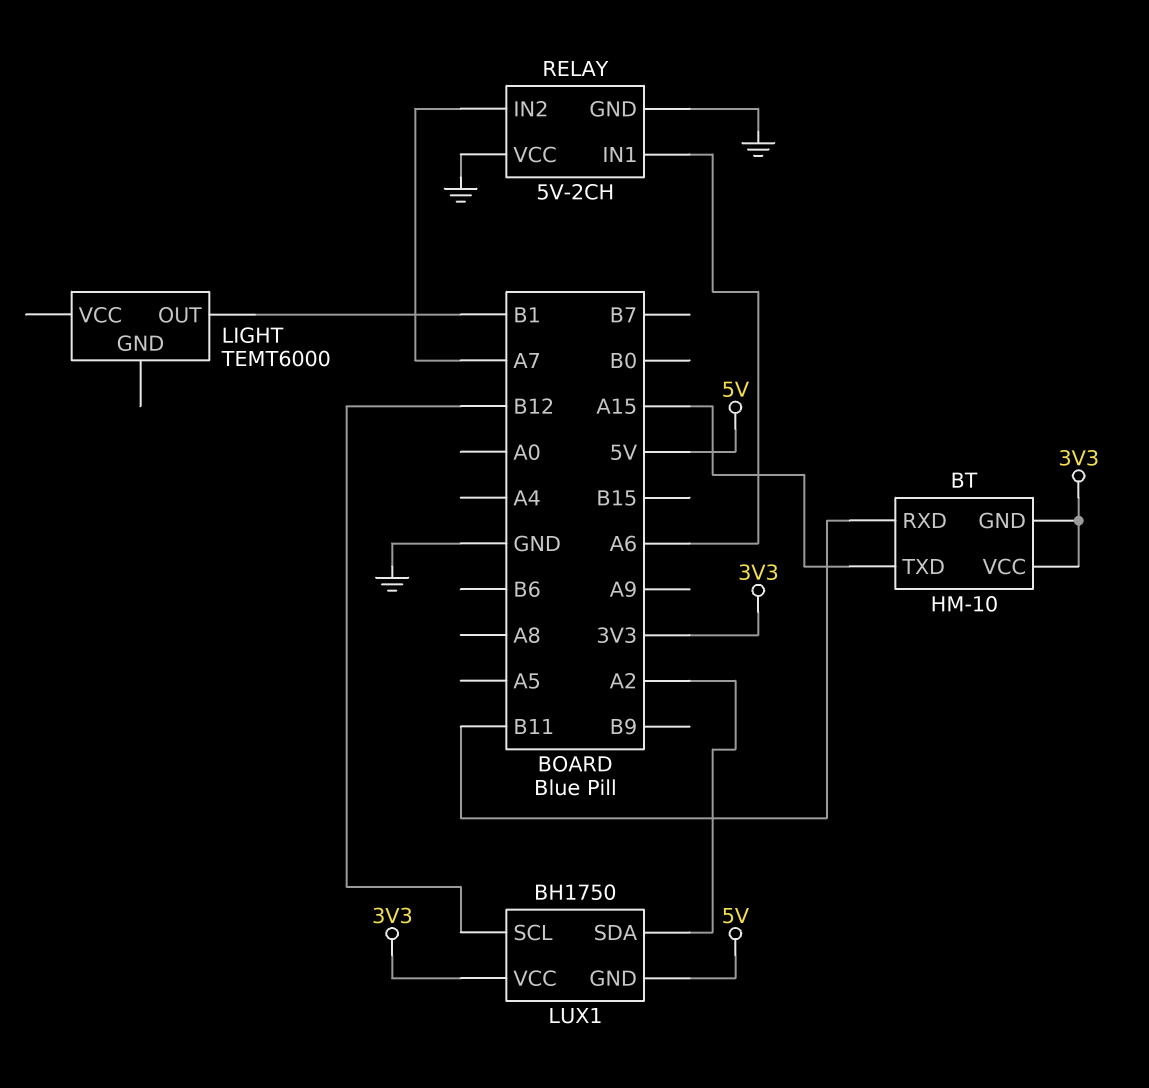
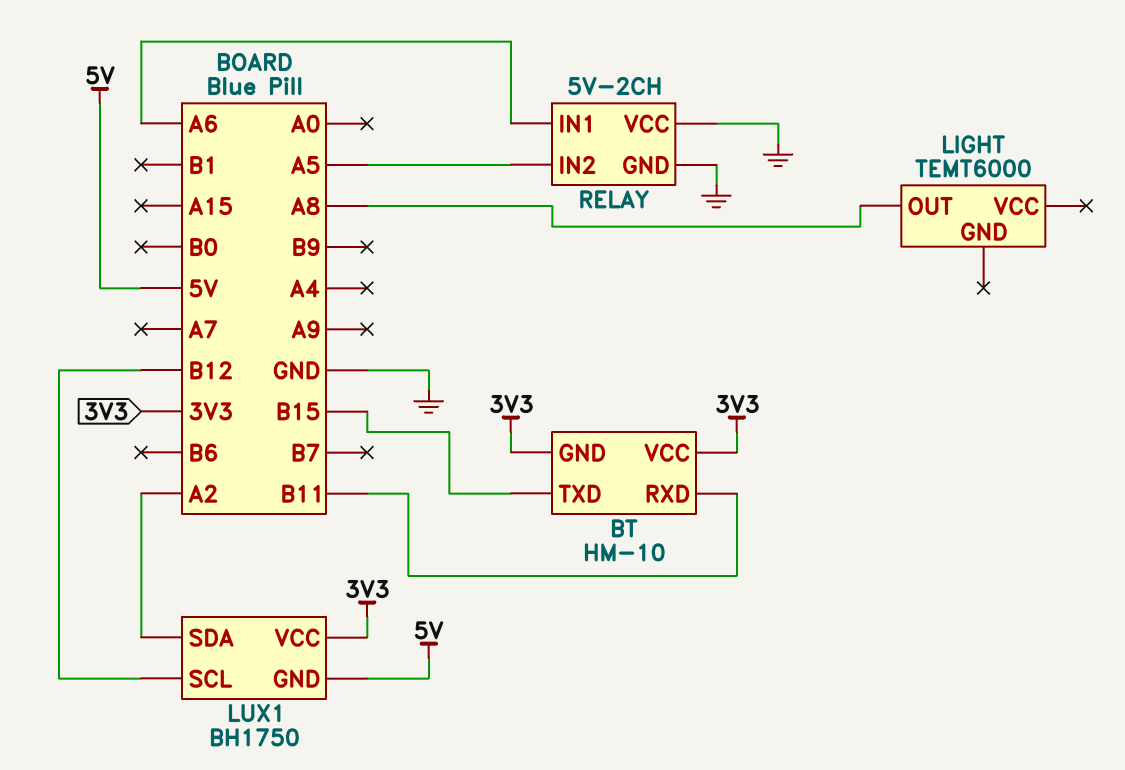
BT pin TXD: A15 -> B15
LIGHT pin OUT: B1 -> A8
RELAY pin IN2: A7 -> A5

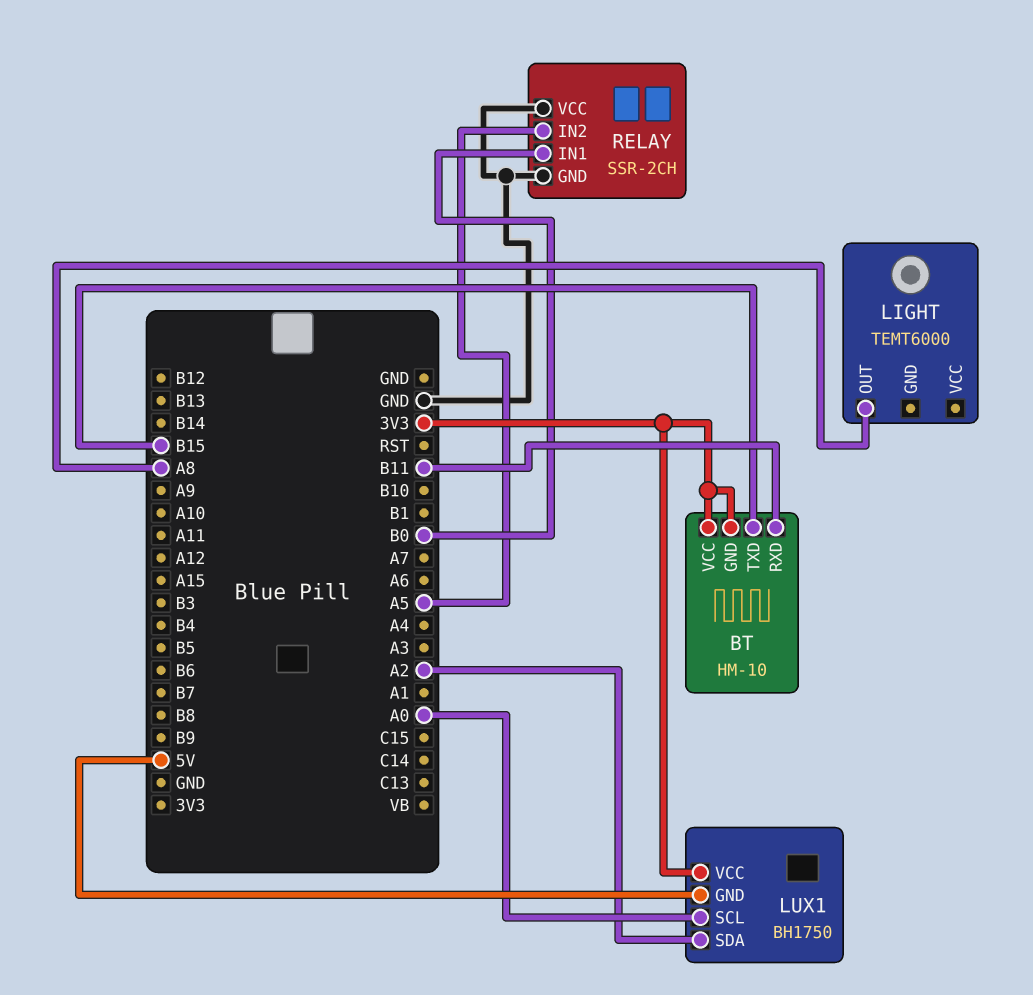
LUX1 pin SCL: B12 -> A0
RELAY: 5V-2CH -> SSR-2CH
RELAY pin IN1: A6 -> B0

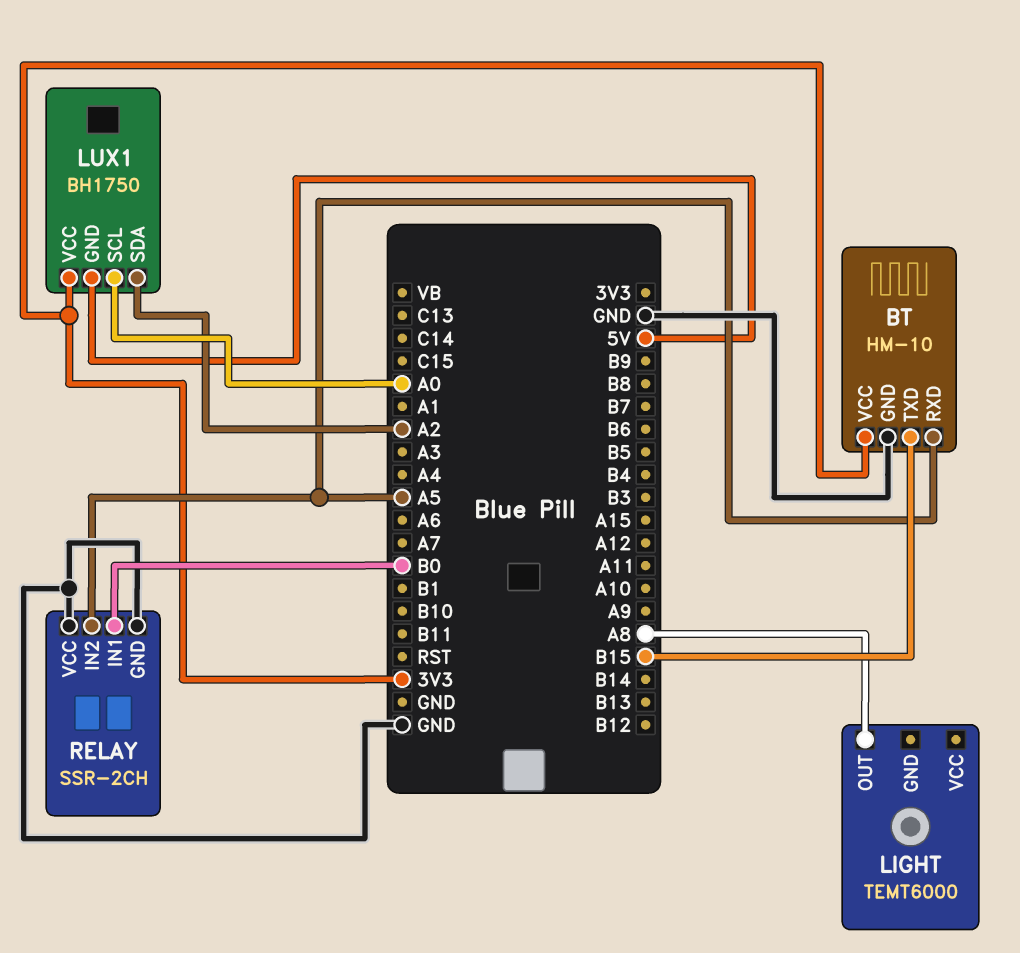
BT pin GND: 3V3 -> GND
BT pin RXD: B11 -> A5

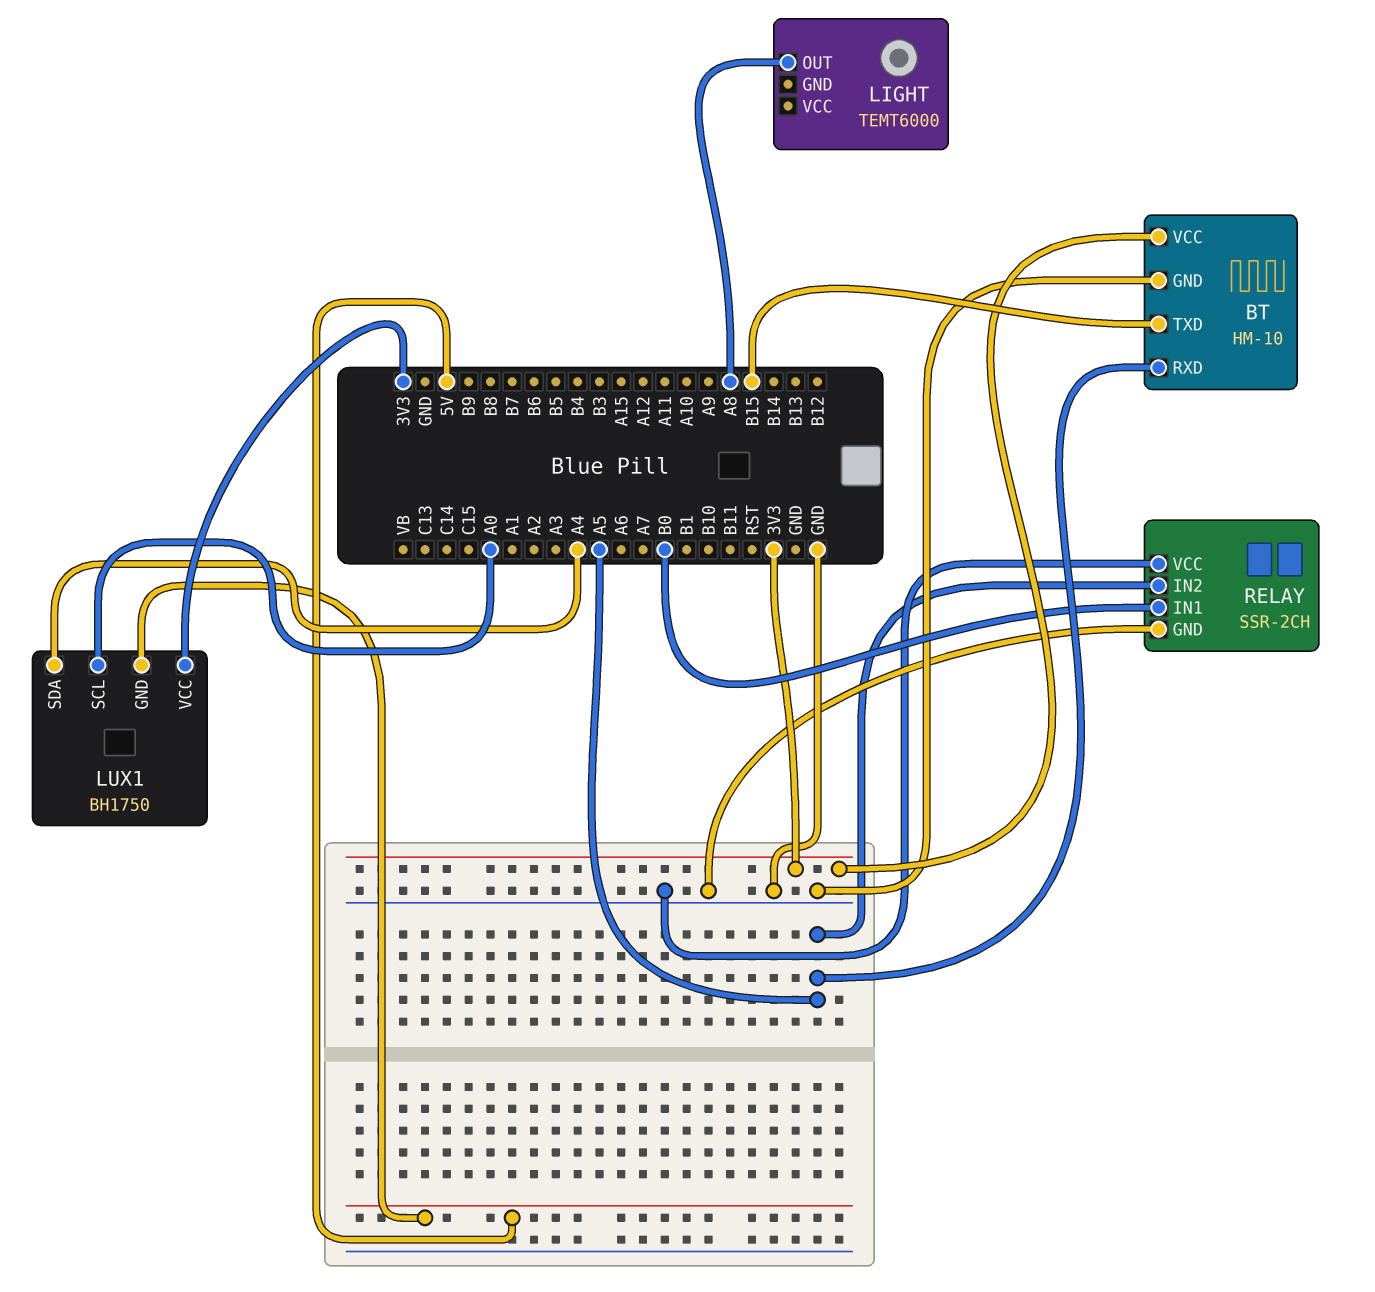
LUX1 pin SDA: A2 -> A4

